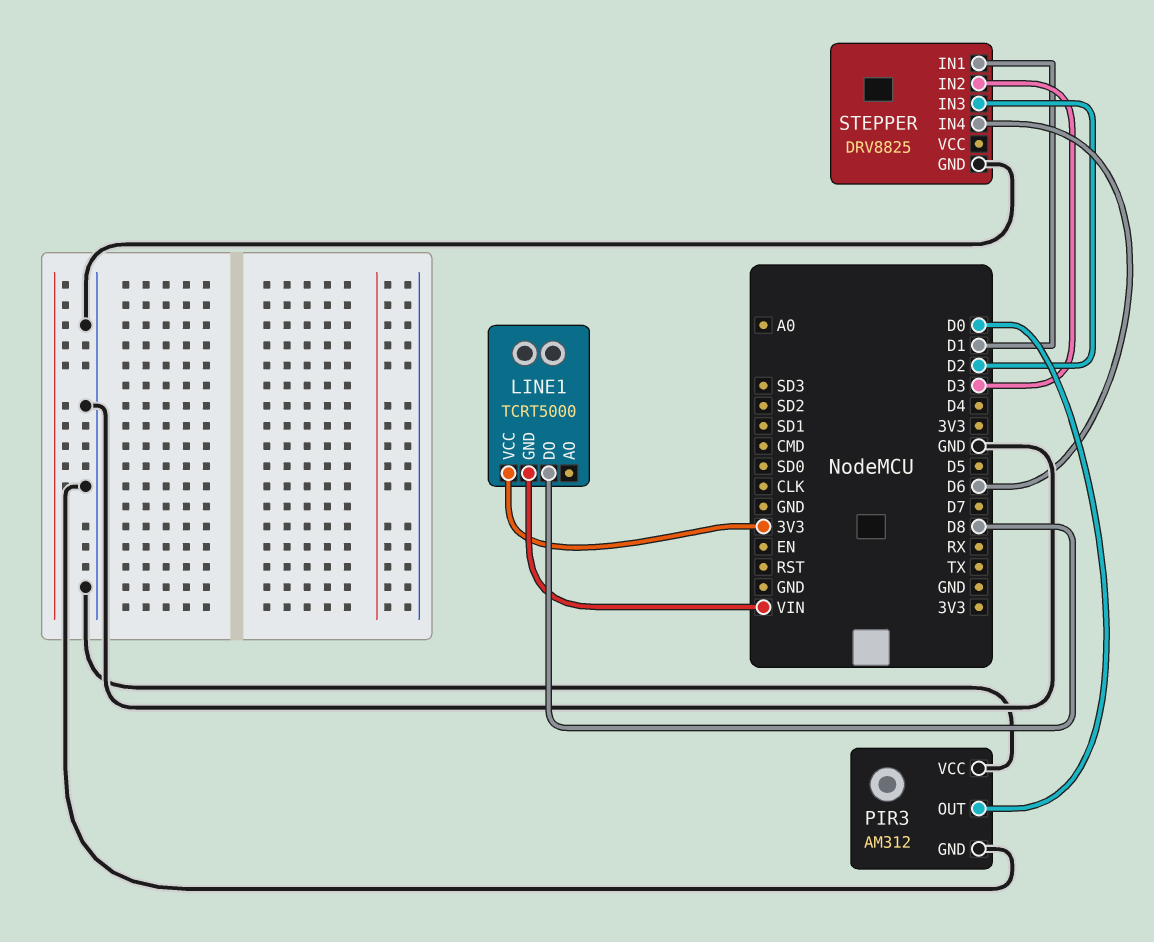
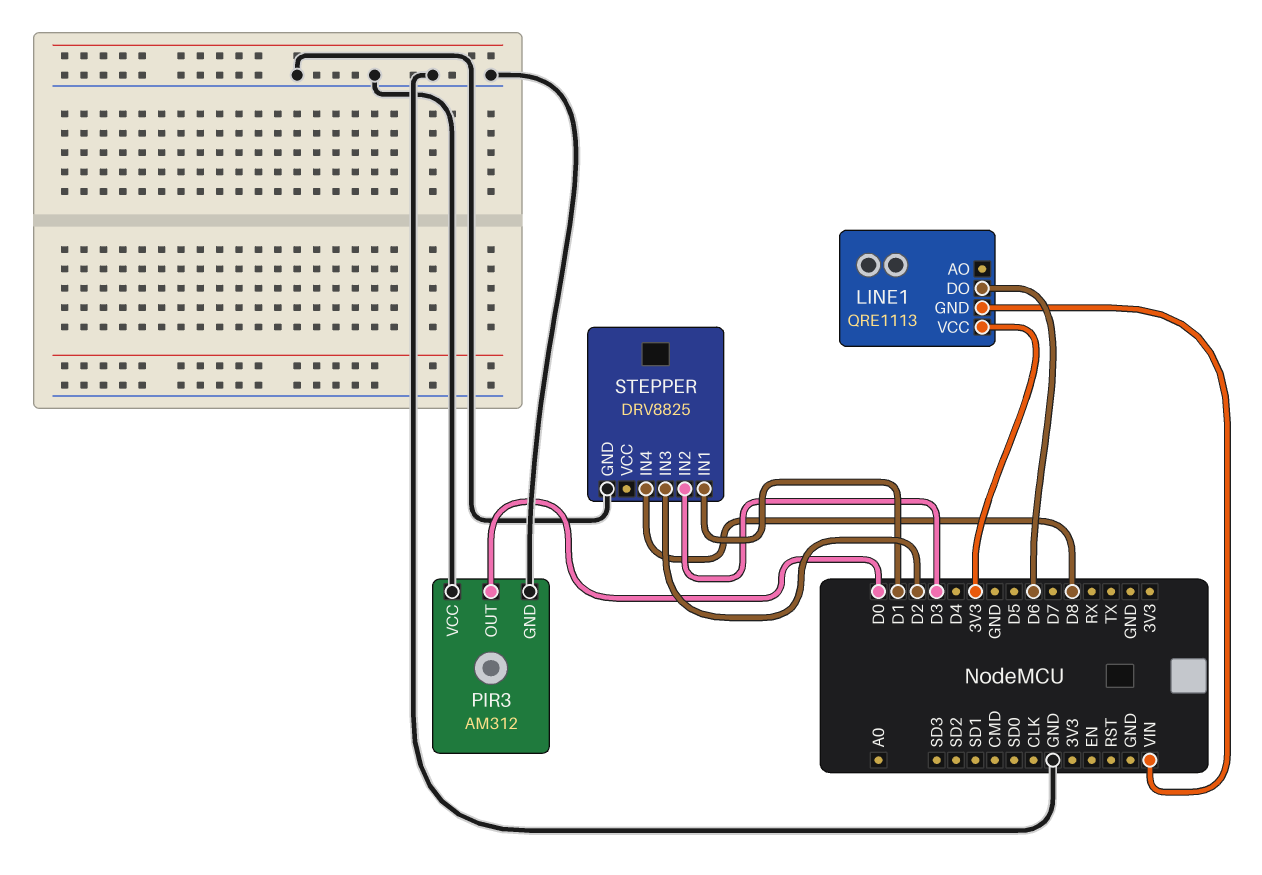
LINE1: TCRT5000 -> QRE1113
LINE1 pin DO: D8 -> D6
STEPPER pin IN4: D6 -> D8

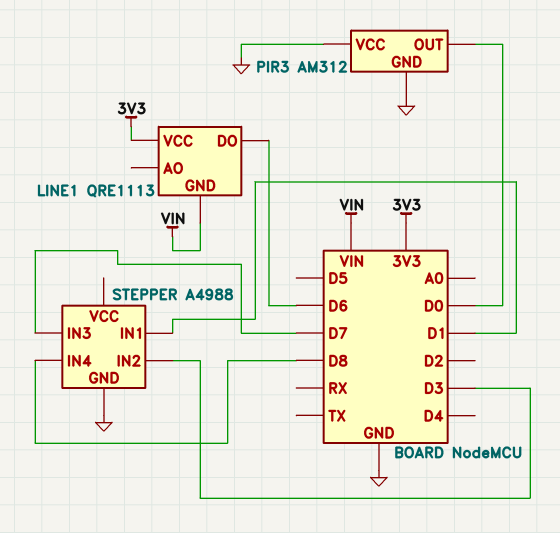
STEPPER: DRV8825 -> A4988
STEPPER pin IN3: D2 -> D7

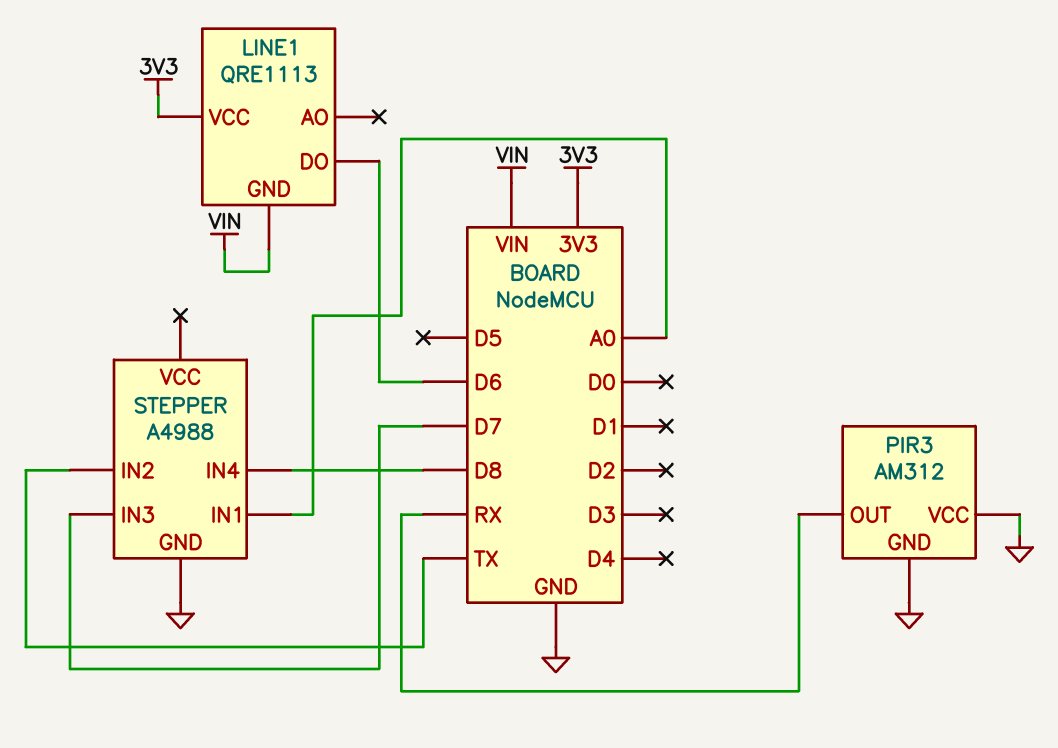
PIR3 pin OUT: D0 -> RX
STEPPER pin IN1: D1 -> A0
STEPPER pin IN2: D3 -> TX

